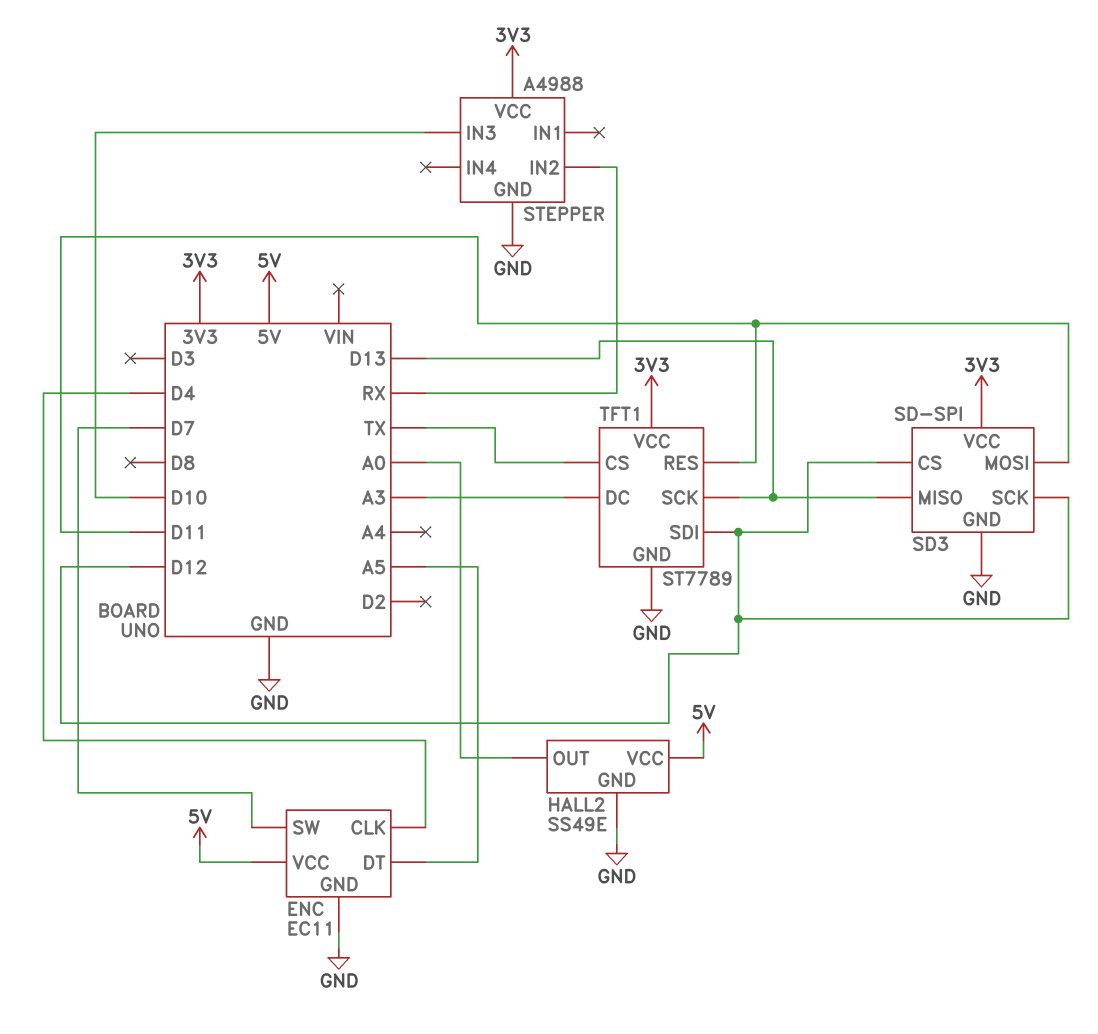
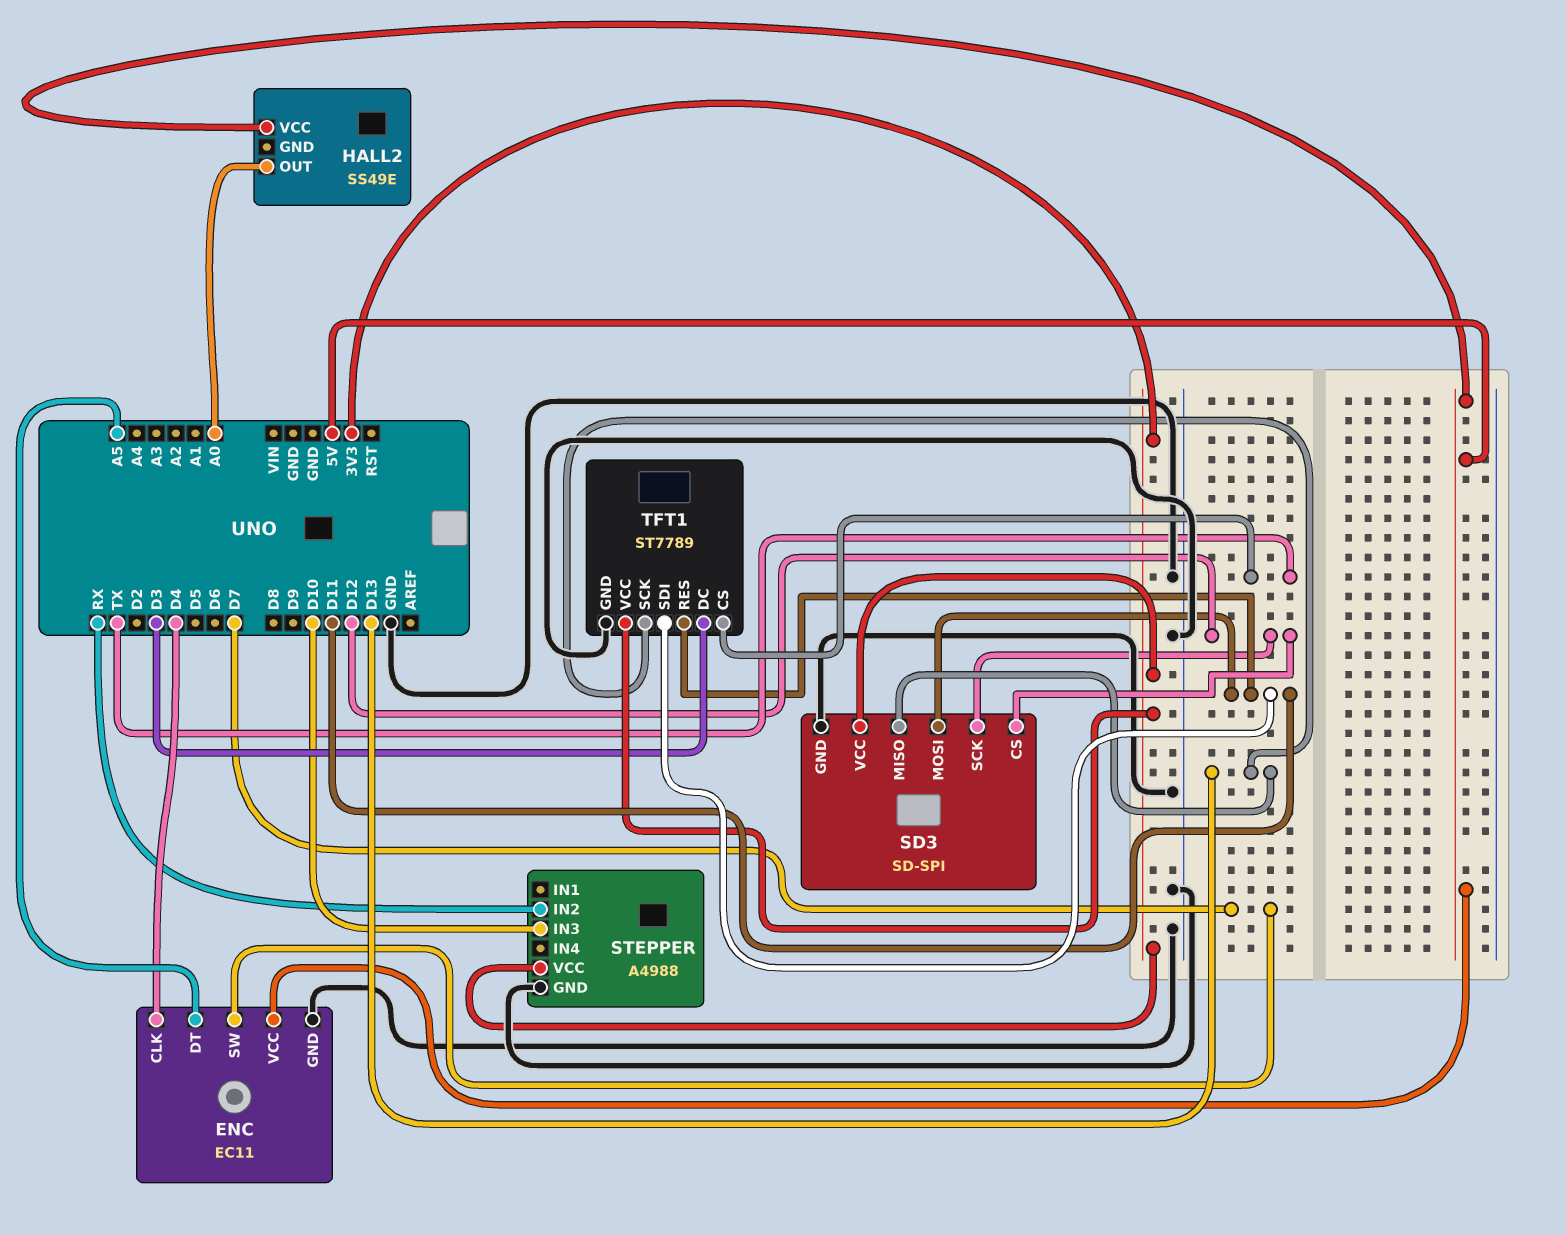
HALL2 pin GND: GND -> none
TFT1 pin DC: A3 -> D3
TFT1 pin SDI: D12 -> D11

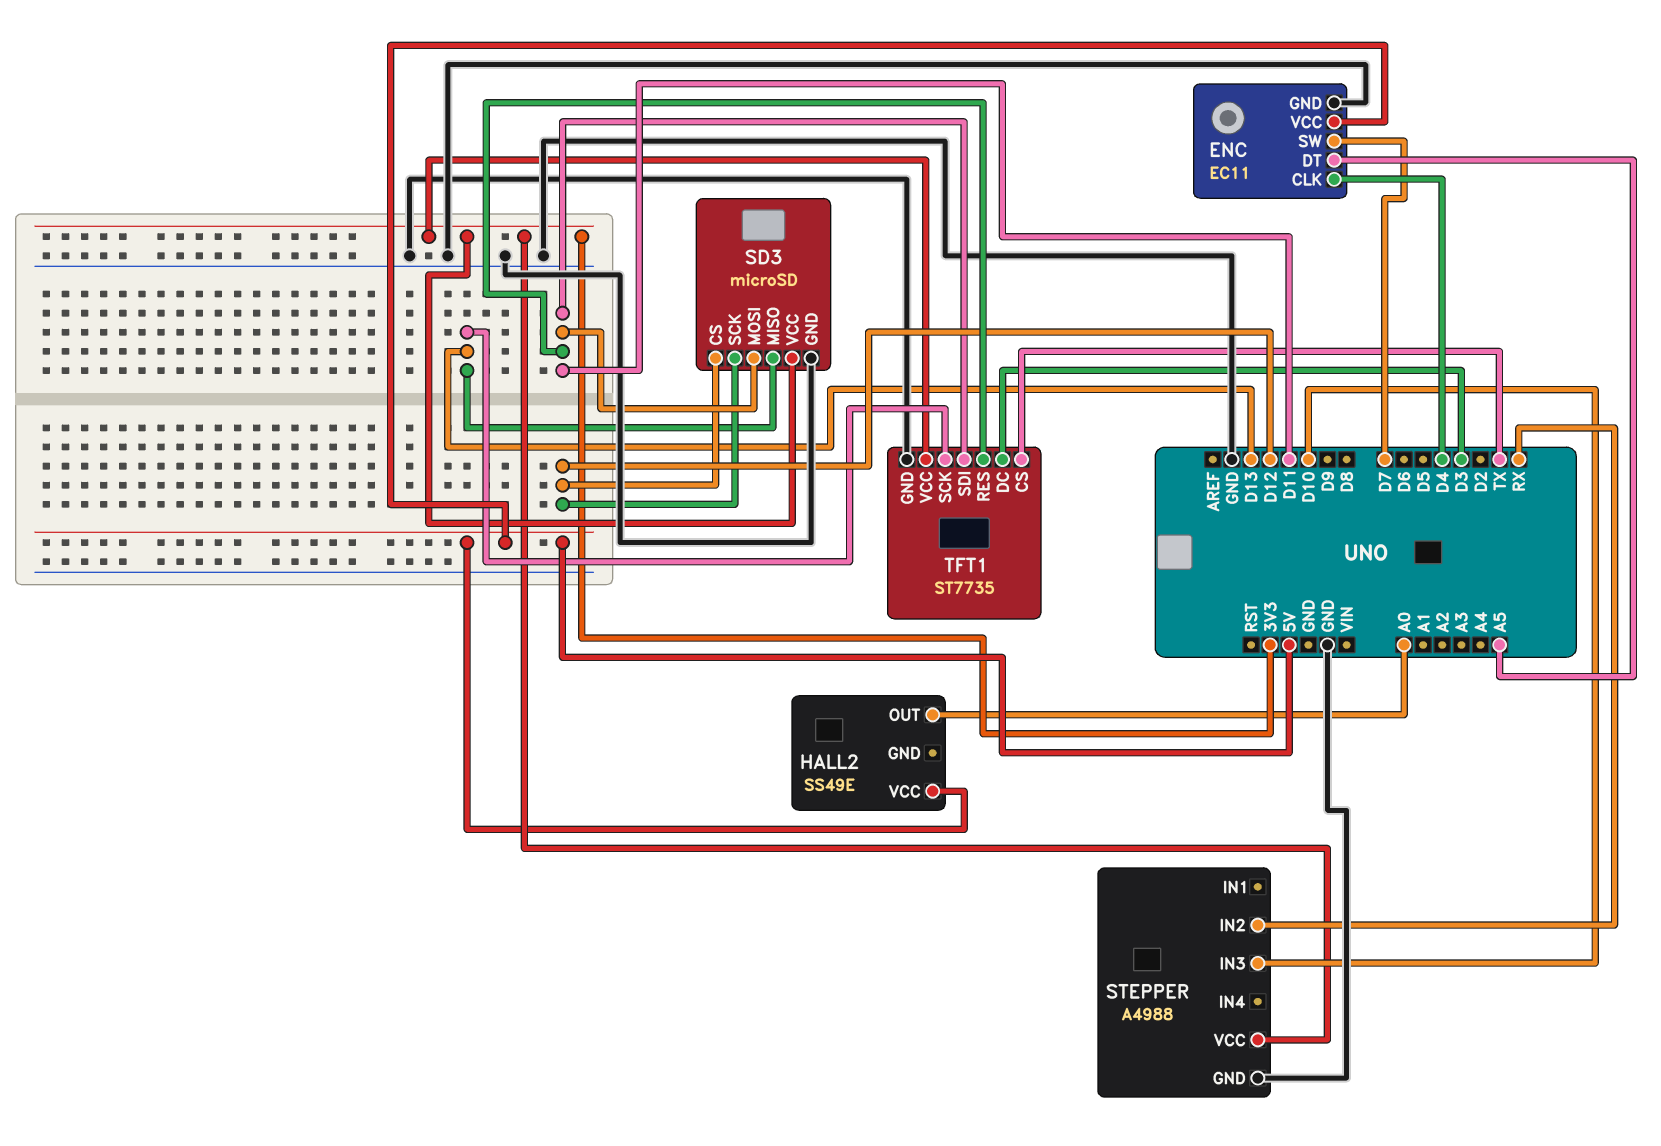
SD3: SD-SPI -> microSD
TFT1: ST7789 -> ST7735

